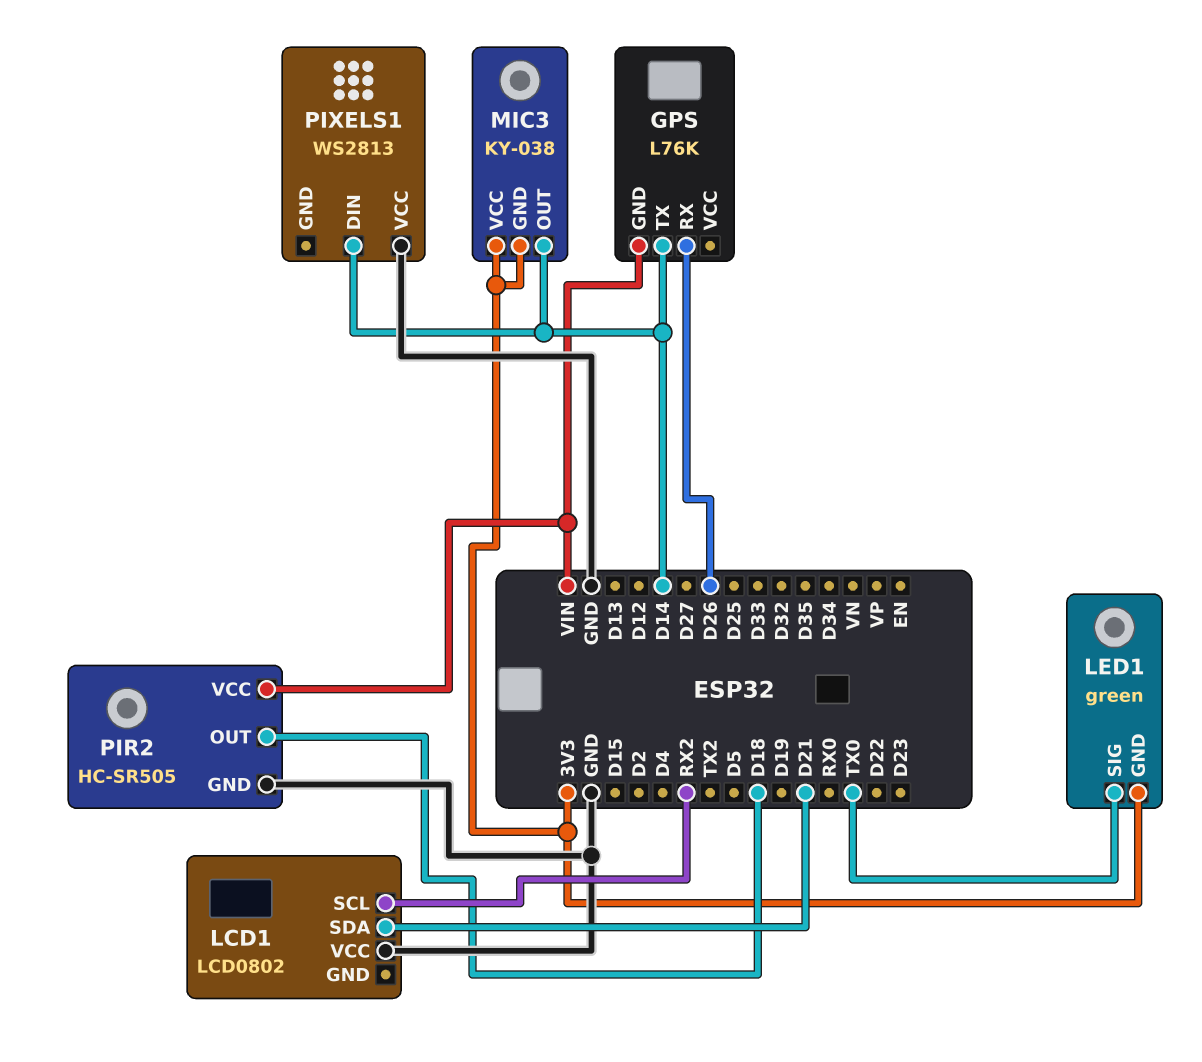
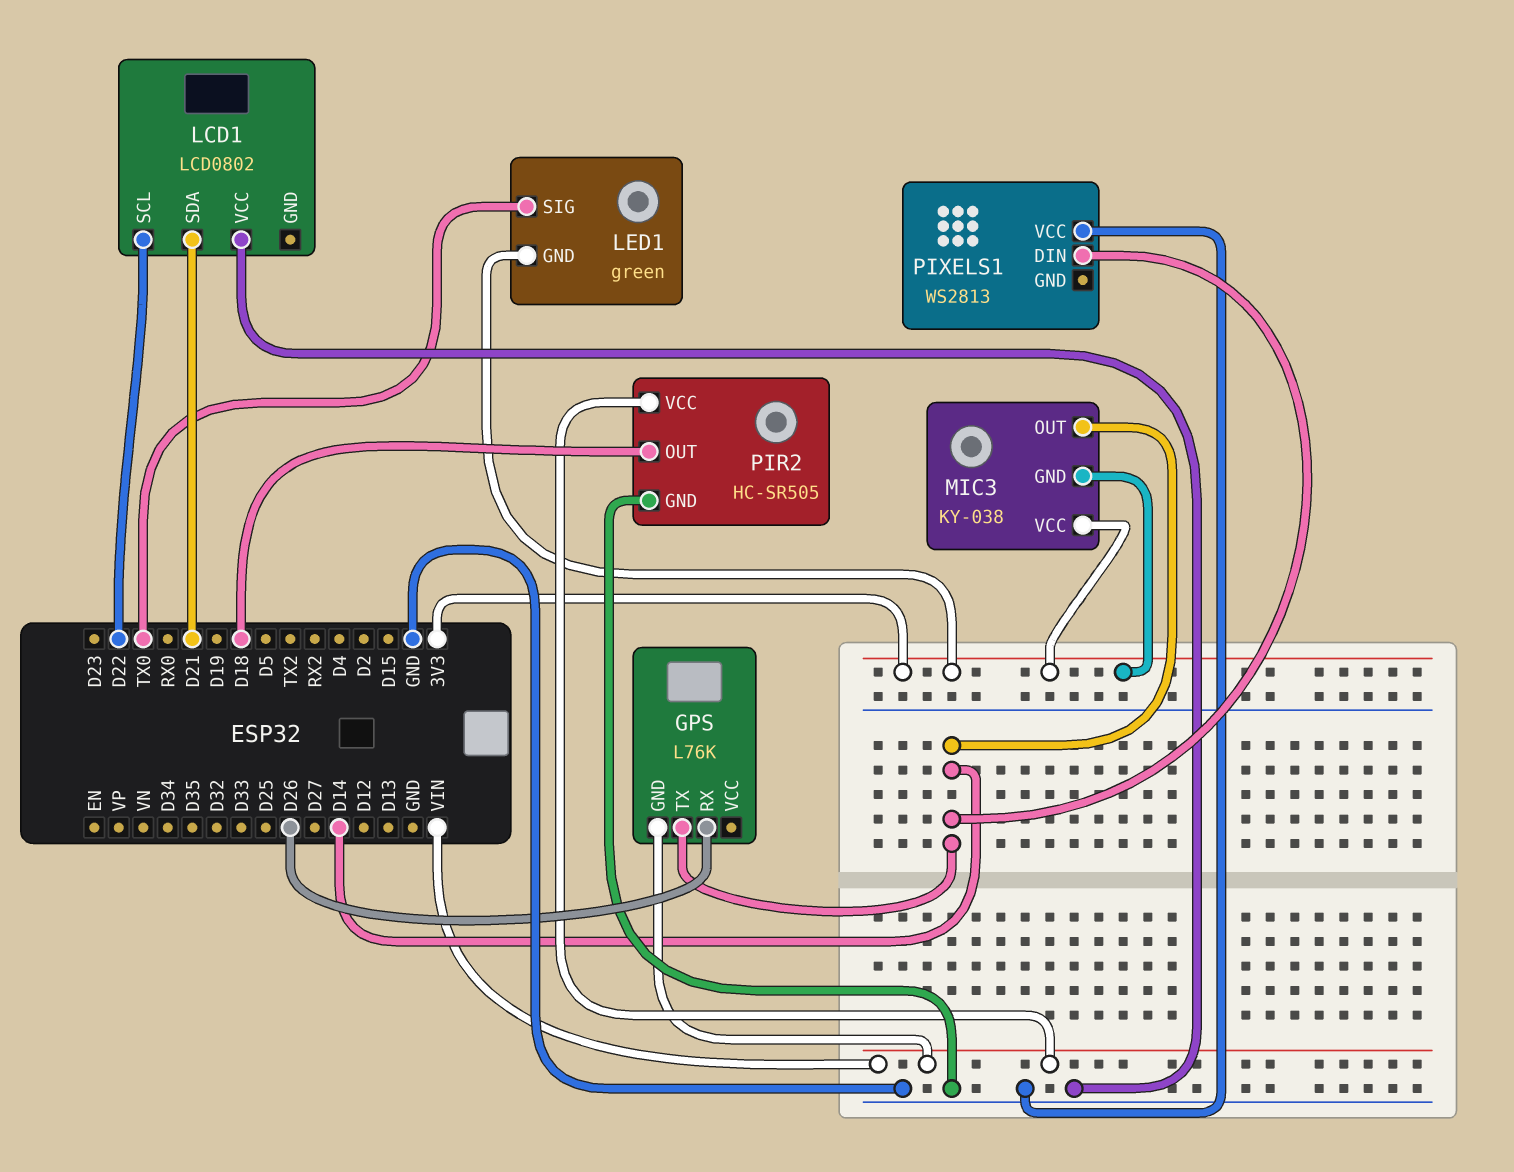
LCD1 pin SCL: RX2 -> D22

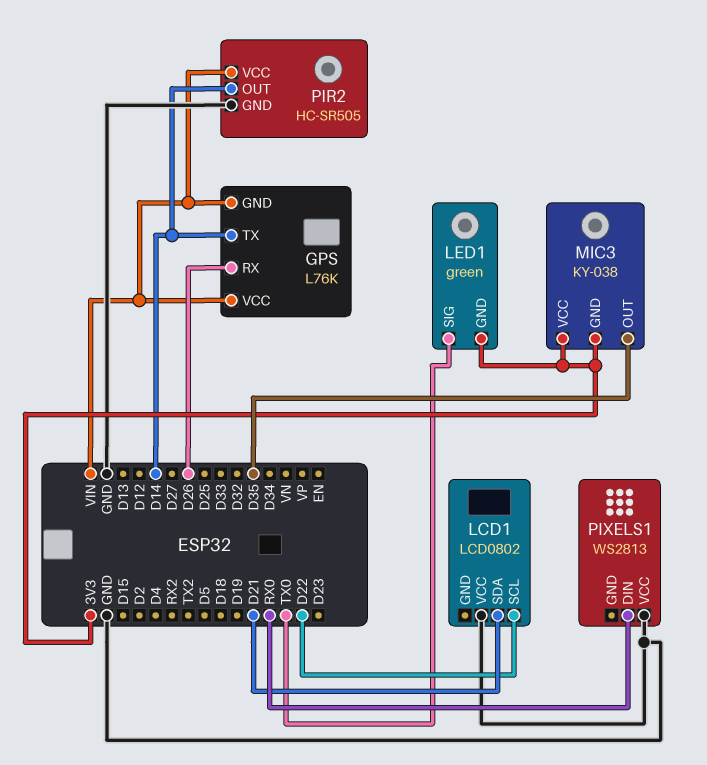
GPS pin VCC: none -> VIN
MIC3 pin OUT: D14 -> D35
PIR2 pin OUT: D18 -> D14
PIXELS1 pin DIN: D14 -> RX0

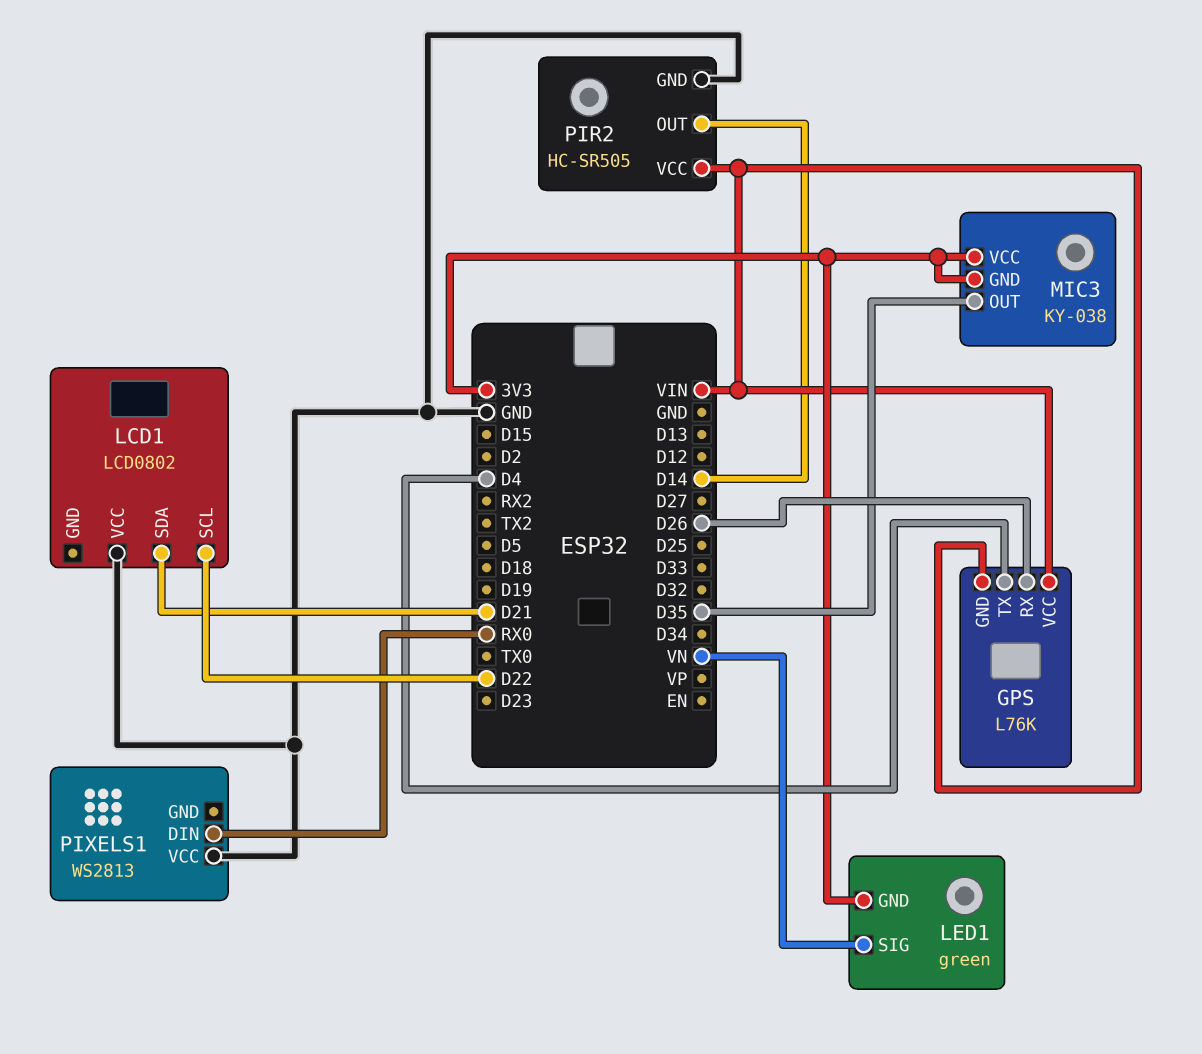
GPS pin TX: D14 -> D4
LED1 pin SIG: TX0 -> VN

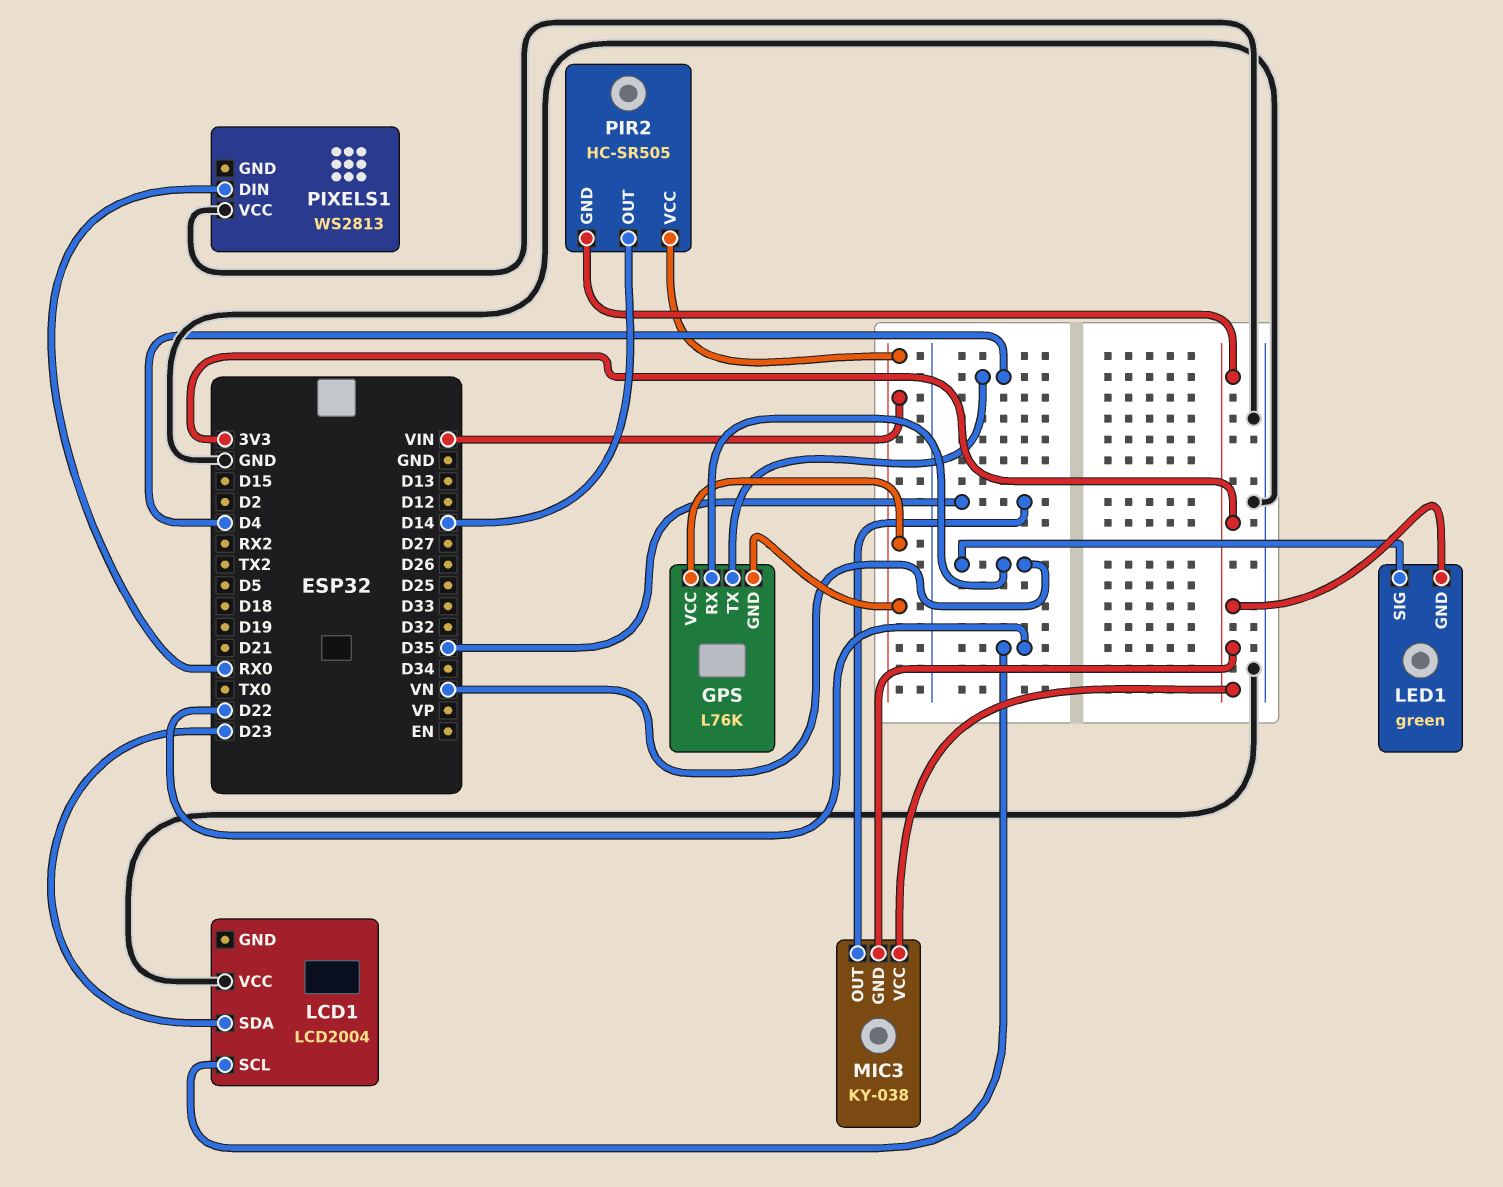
GPS pin RX: D26 -> VN
LCD1: LCD0802 -> LCD2004
LCD1 pin SDA: D21 -> D23
PIR2 pin GND: GND -> 3V3

